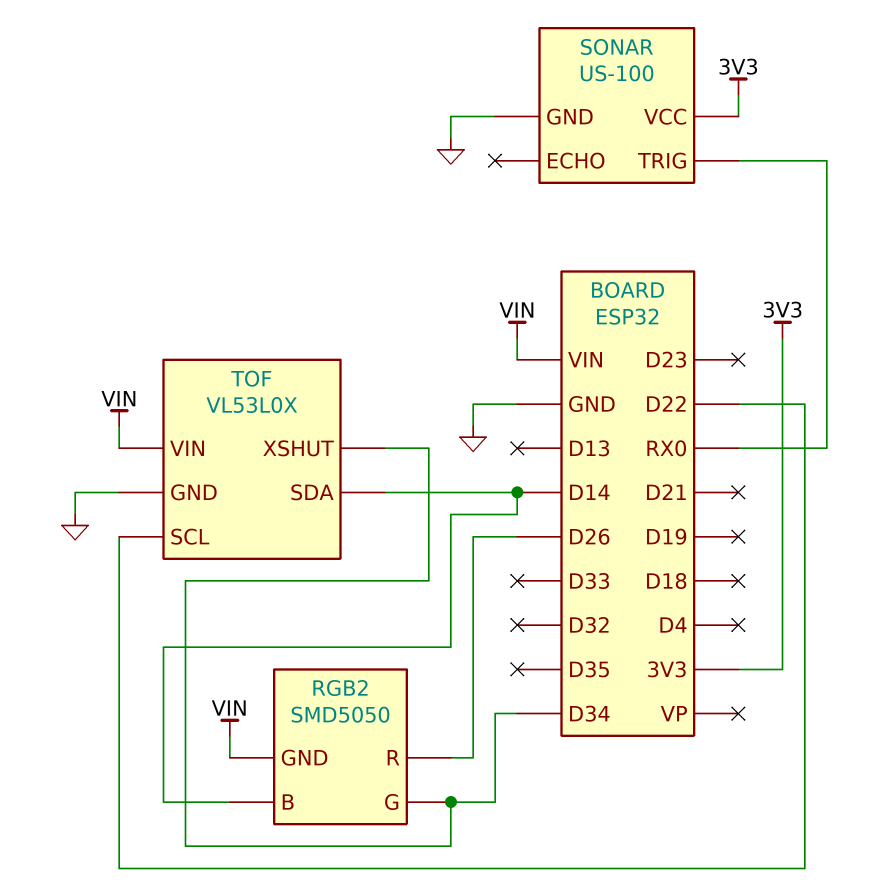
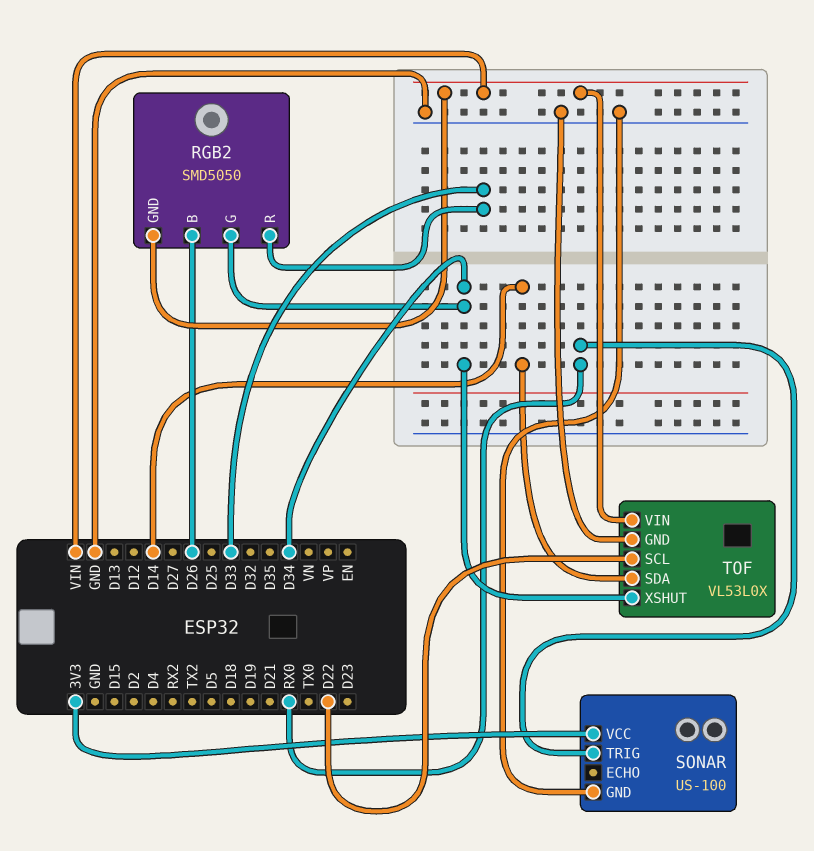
RGB2 pin B: D14 -> D26
RGB2 pin R: D26 -> D33

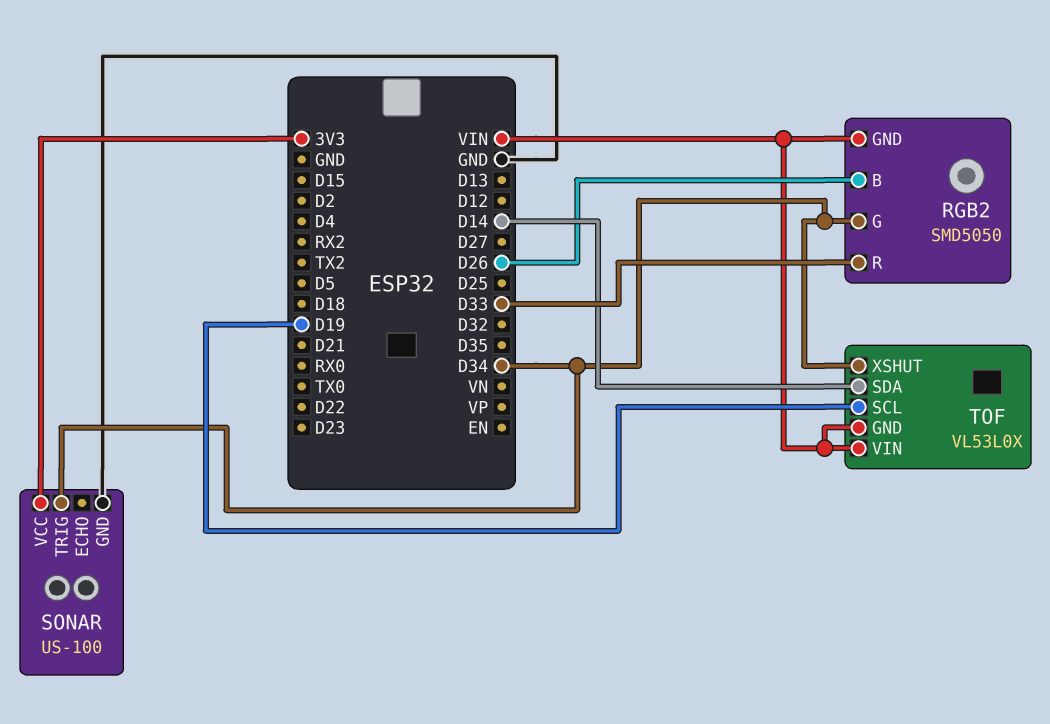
SONAR pin TRIG: RX0 -> D34
TOF pin GND: GND -> VIN
TOF pin SCL: D22 -> D19

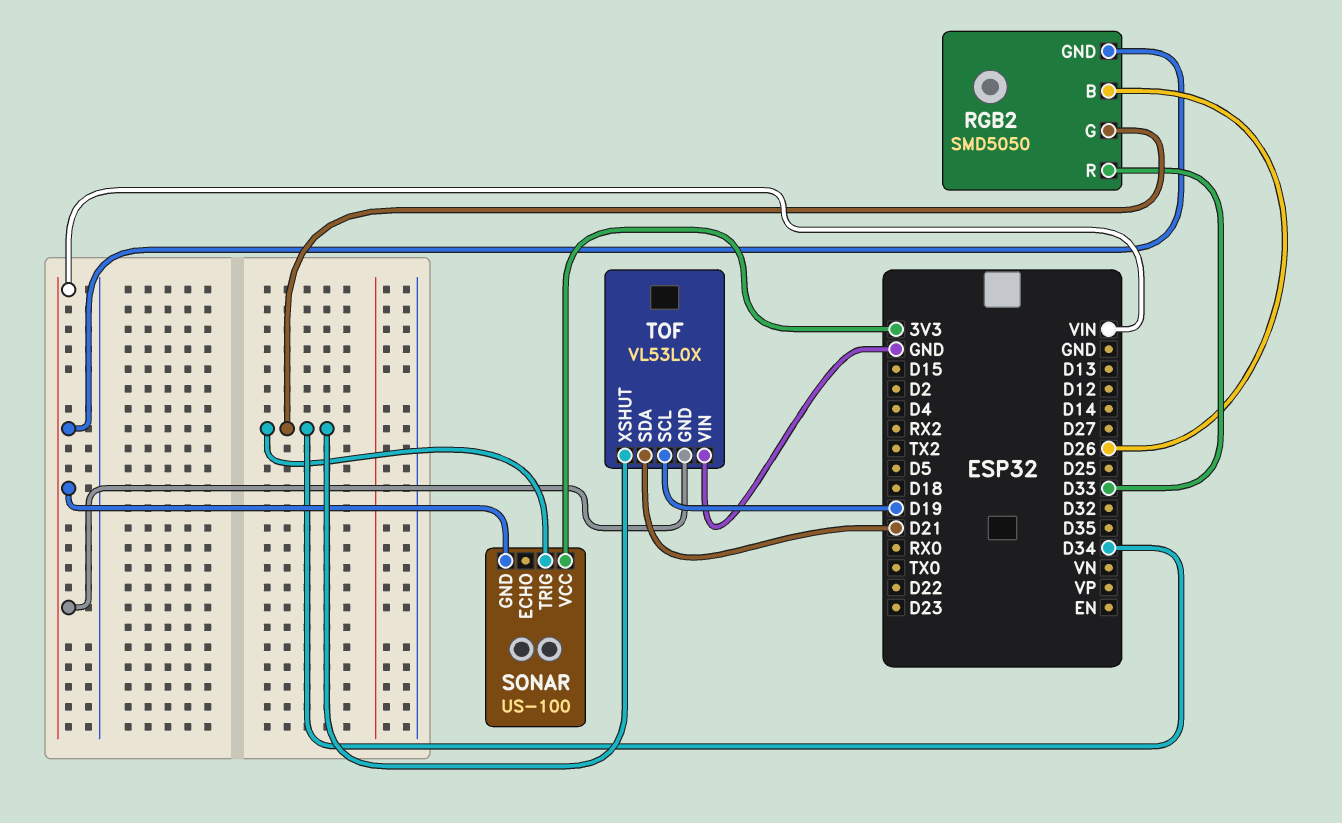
SONAR pin GND: GND -> VIN
TOF pin SDA: D14 -> D21
TOF pin VIN: VIN -> GND

